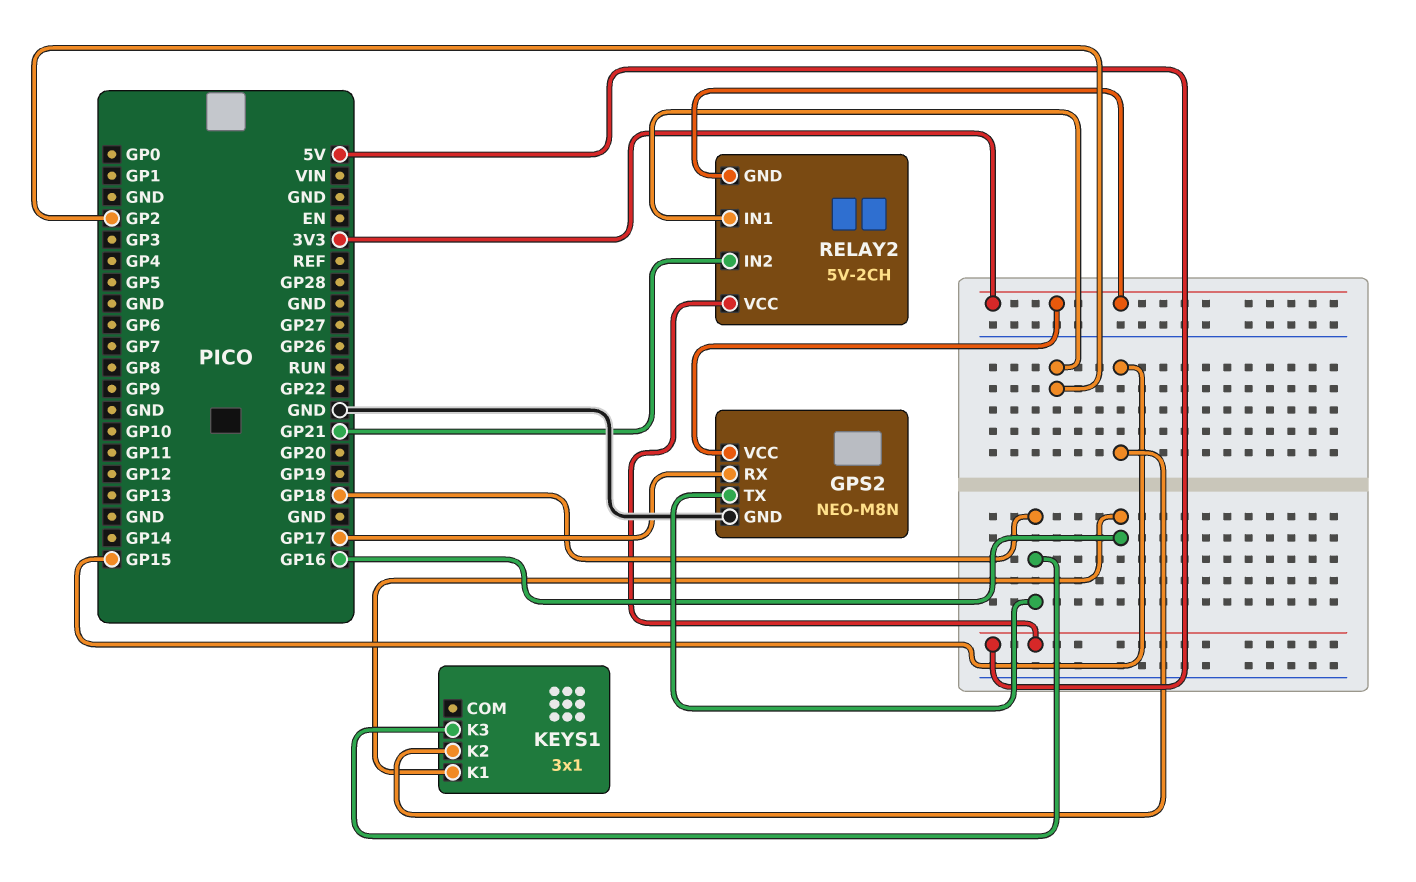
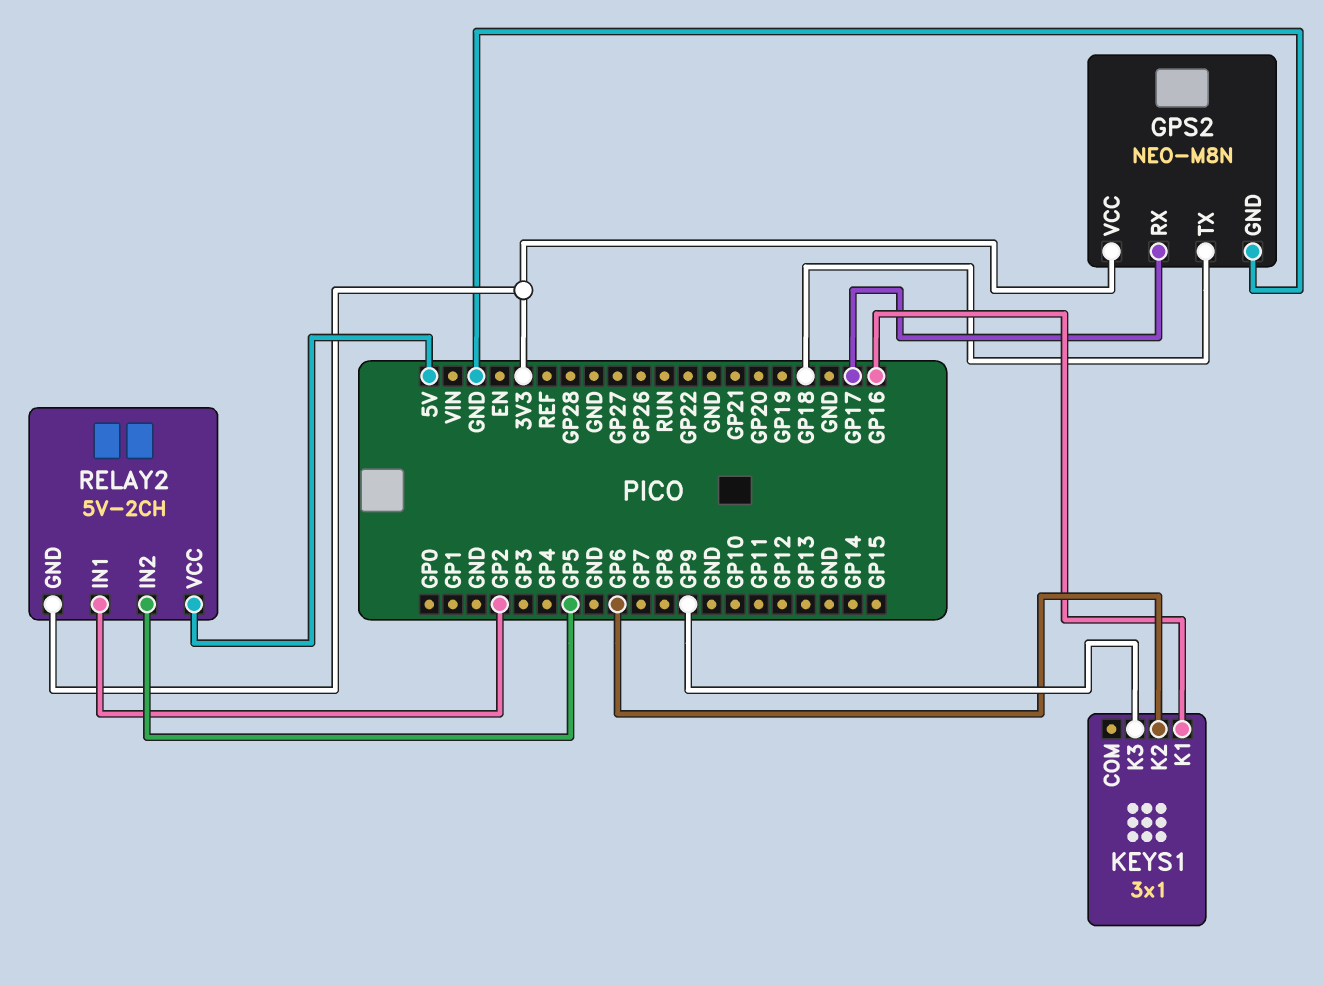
KEYS1 pin K2: GP15 -> GP6
KEYS1 pin K3: GP18 -> GP9
RELAY2 pin IN2: GP21 -> GP5

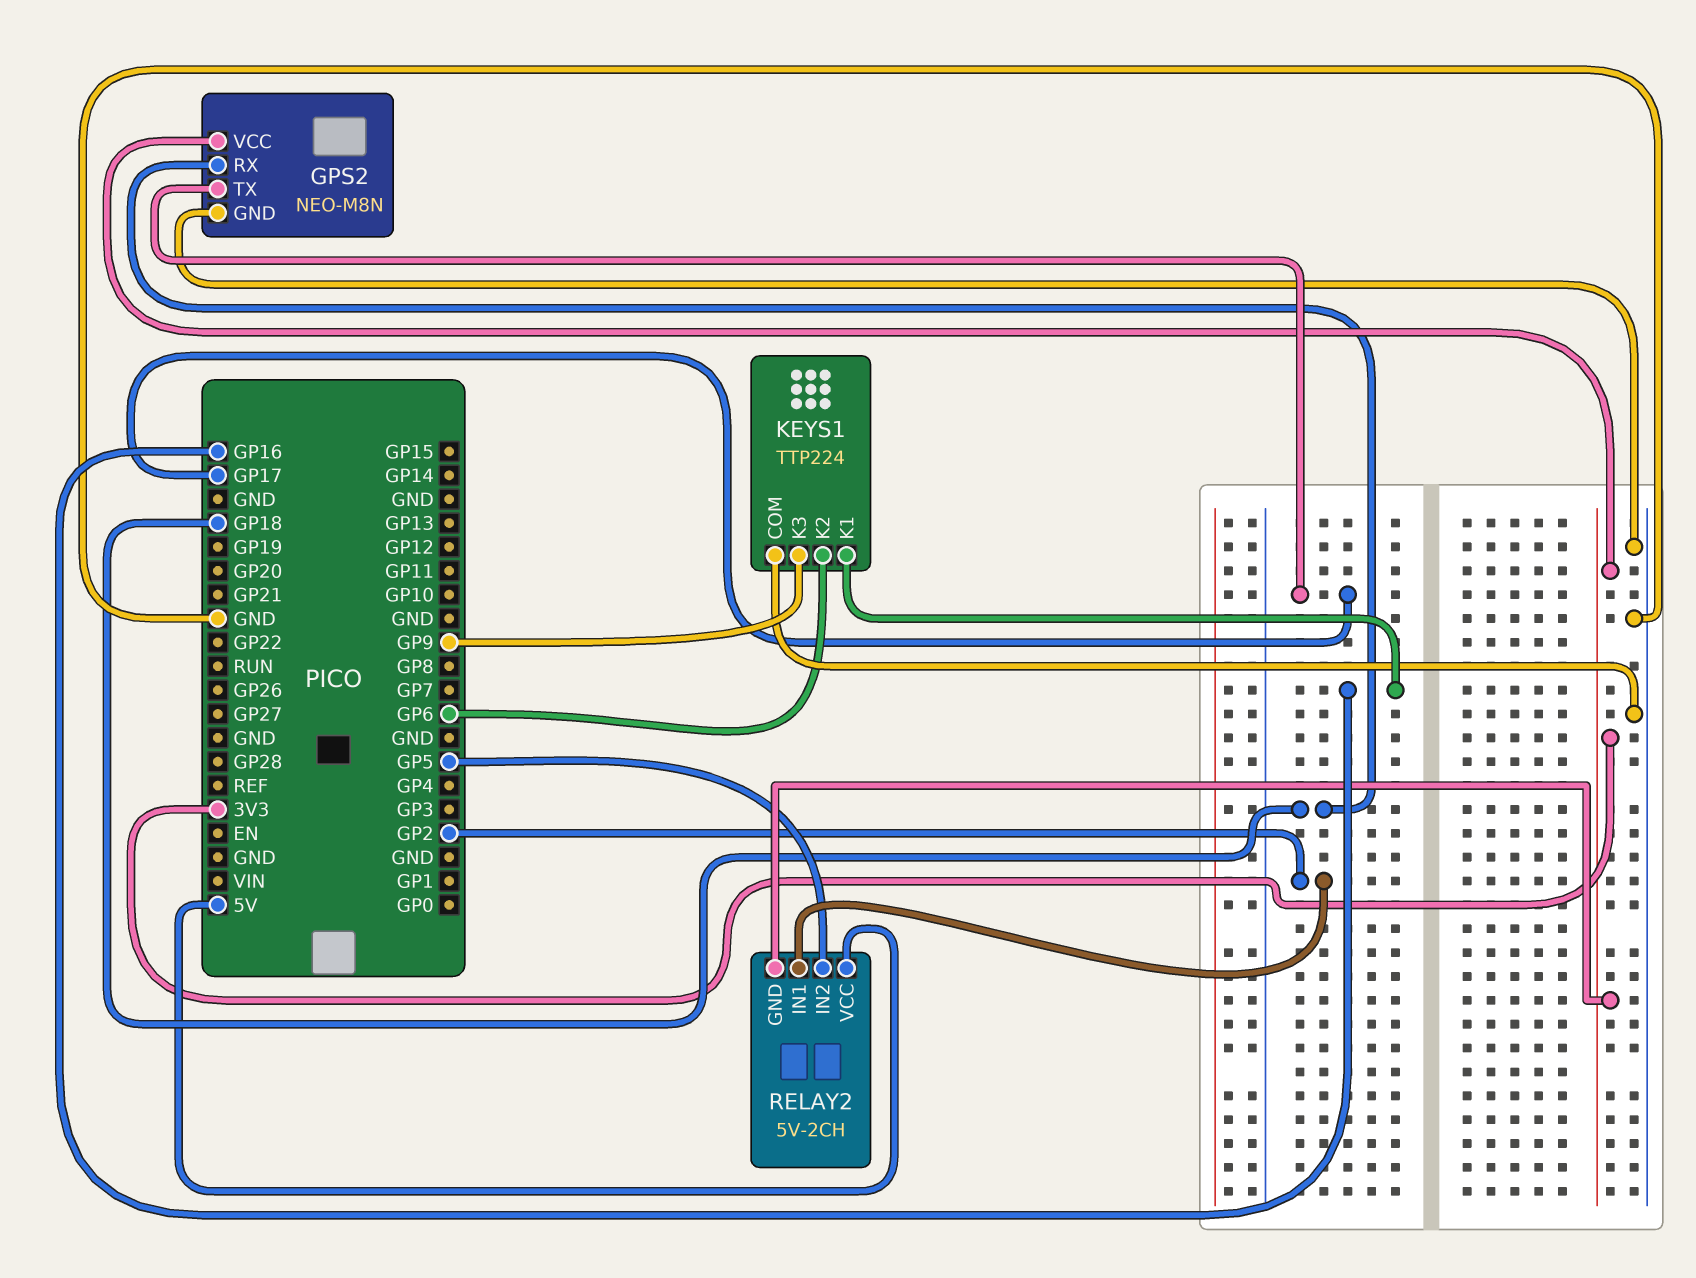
GPS2 pin RX: GP17 -> GP18
GPS2 pin TX: GP18 -> GP17
KEYS1: 3x1 -> TTP224
KEYS1 pin COM: none -> GND

